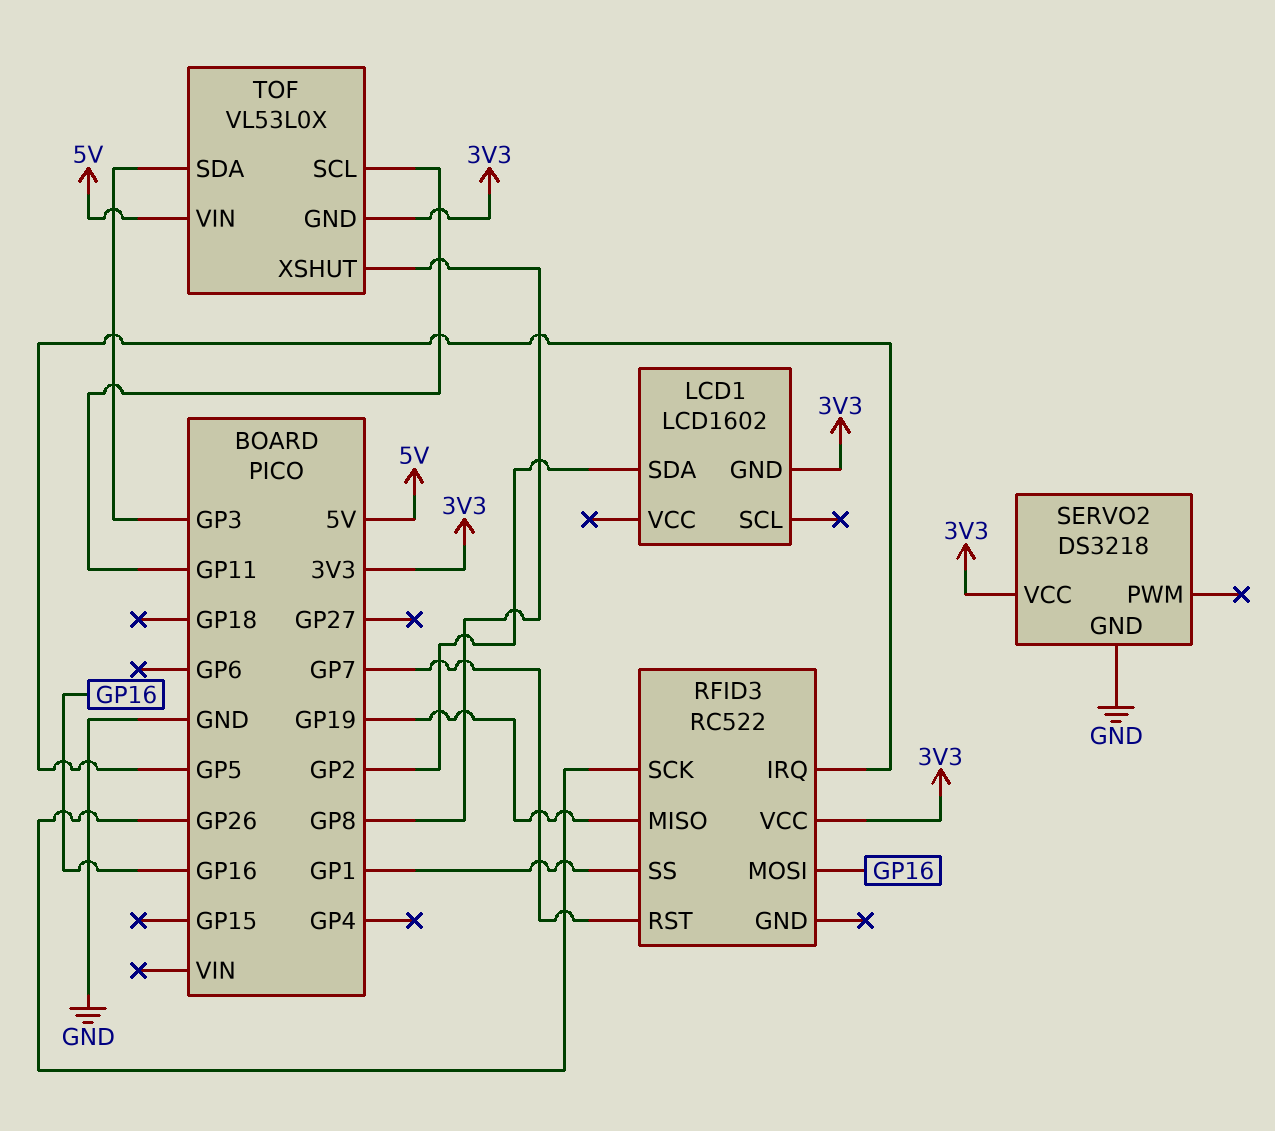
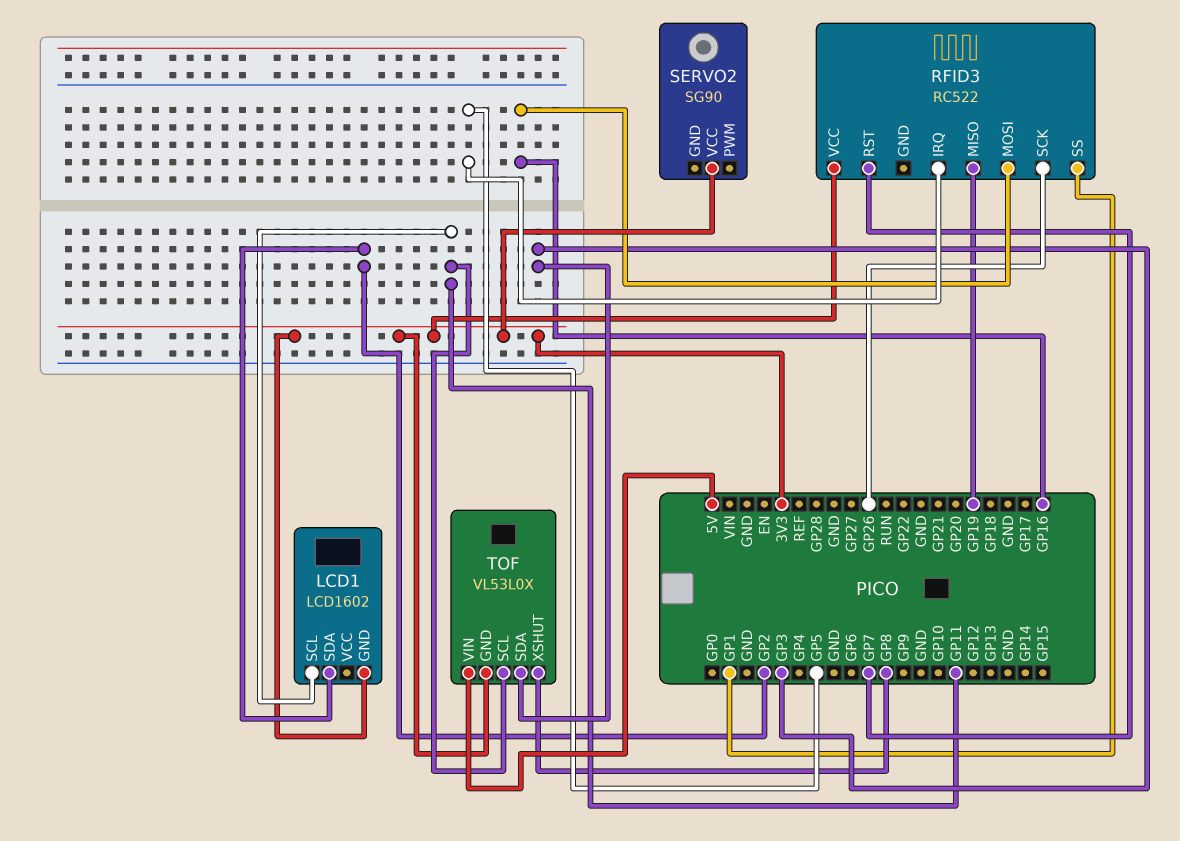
LCD1 pin SCL: none -> GP11
SERVO2: DS3218 -> SG90
SERVO2 pin GND: GND -> none

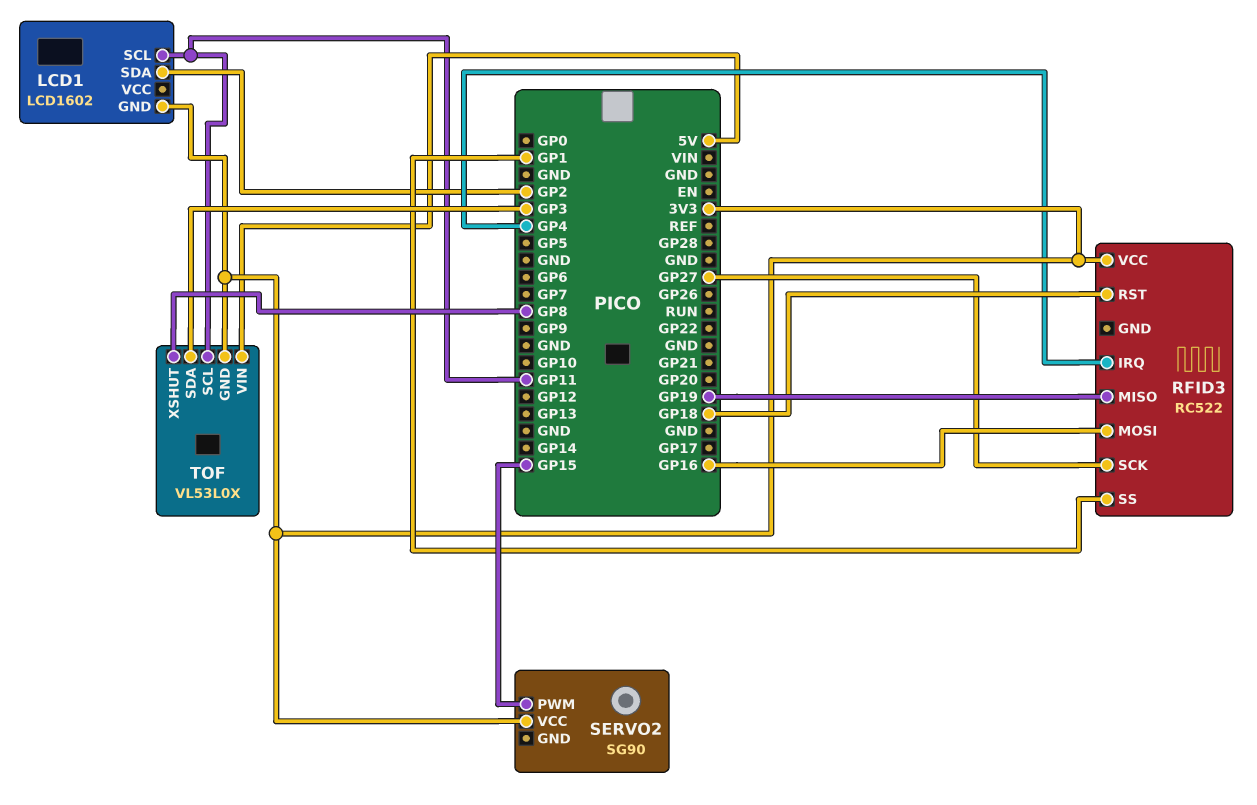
RFID3 pin IRQ: GP5 -> GP4
RFID3 pin RST: GP7 -> GP18
RFID3 pin SCK: GP26 -> GP27
SERVO2 pin PWM: none -> GP15

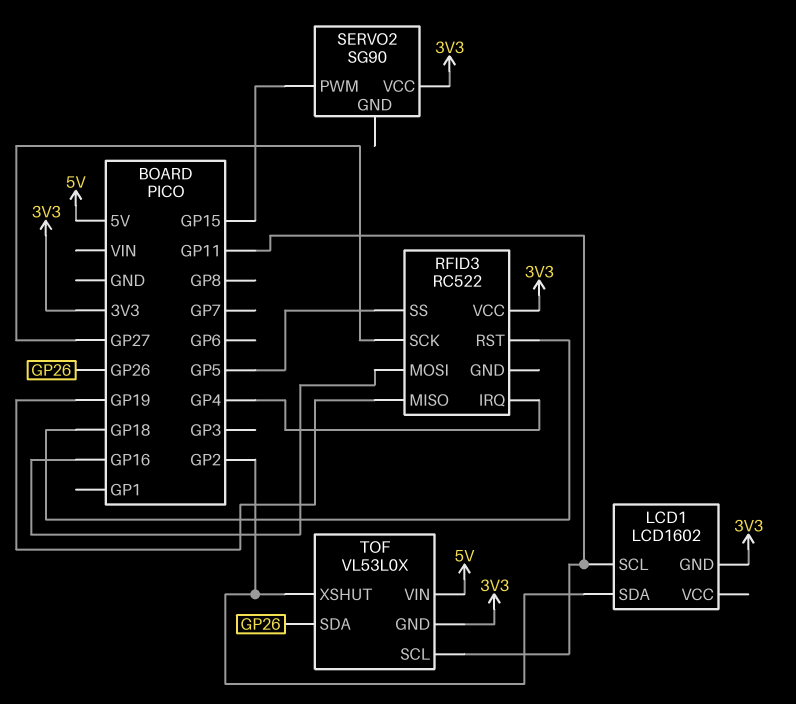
RFID3 pin SS: GP1 -> GP5
TOF pin SDA: GP3 -> GP26
TOF pin XSHUT: GP8 -> GP2

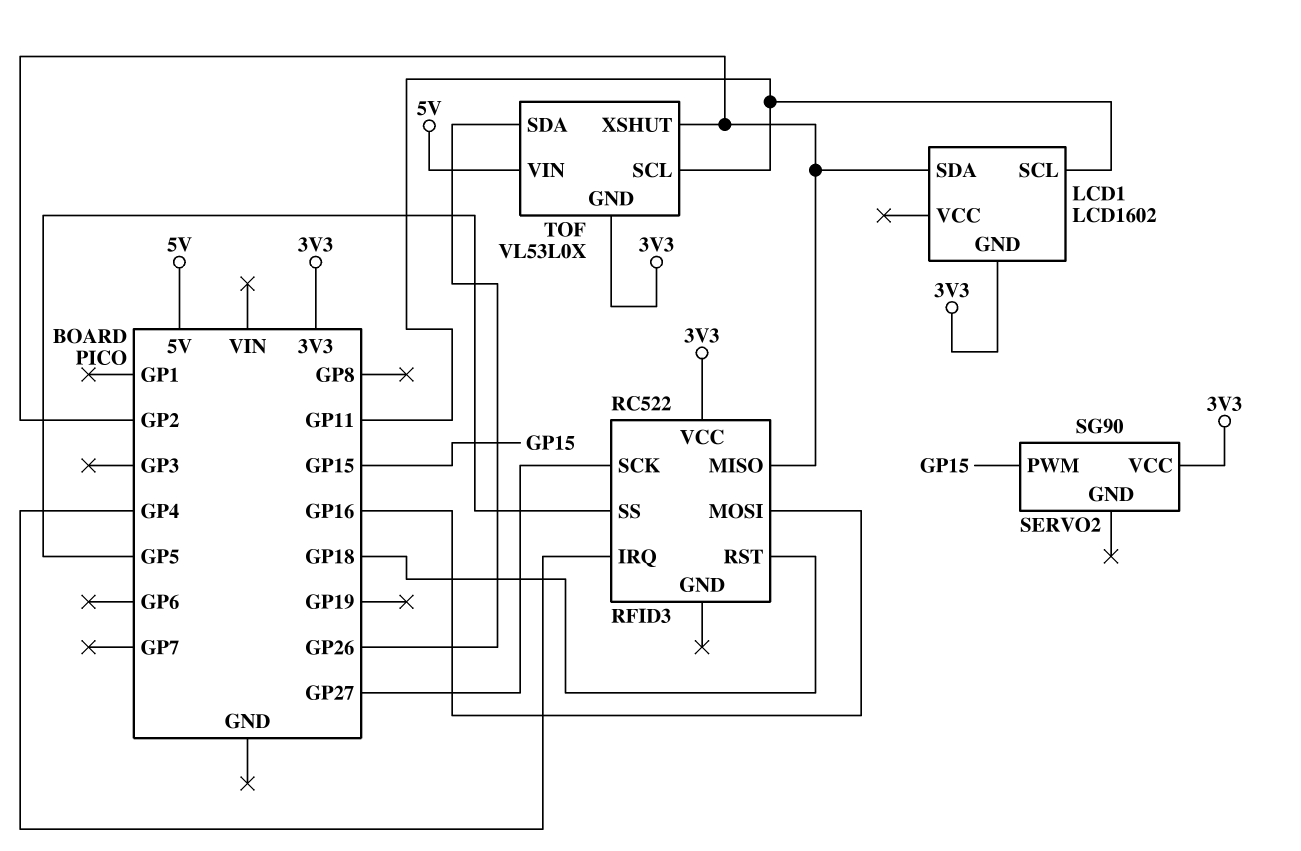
RFID3 pin MISO: GP19 -> GP2

